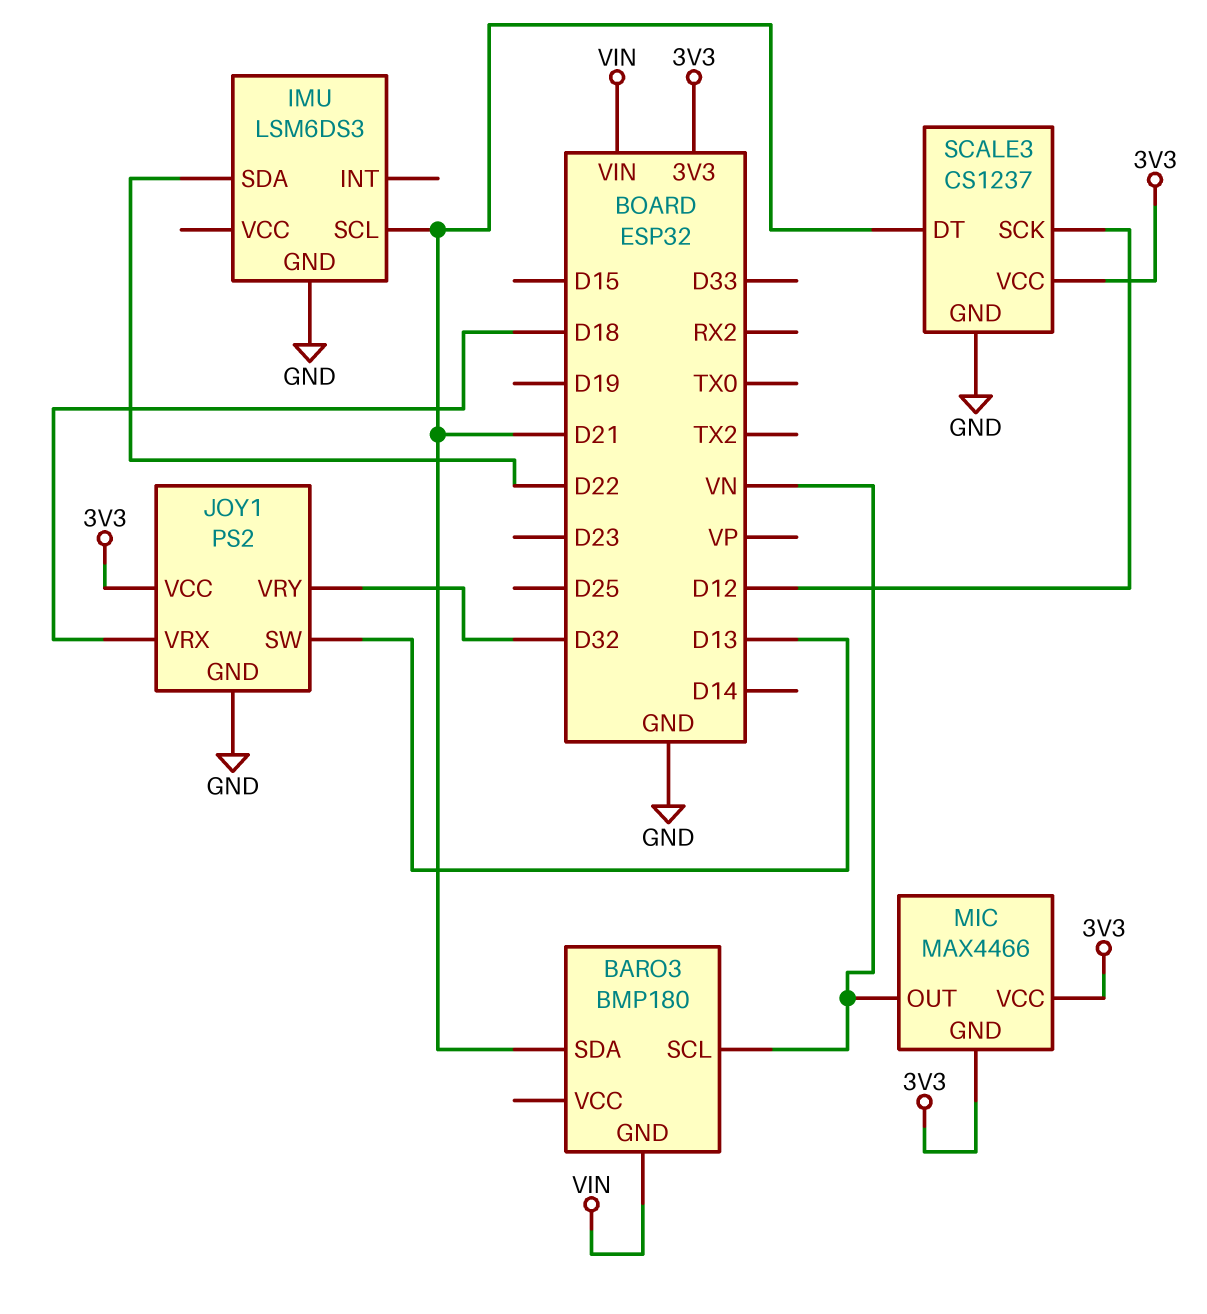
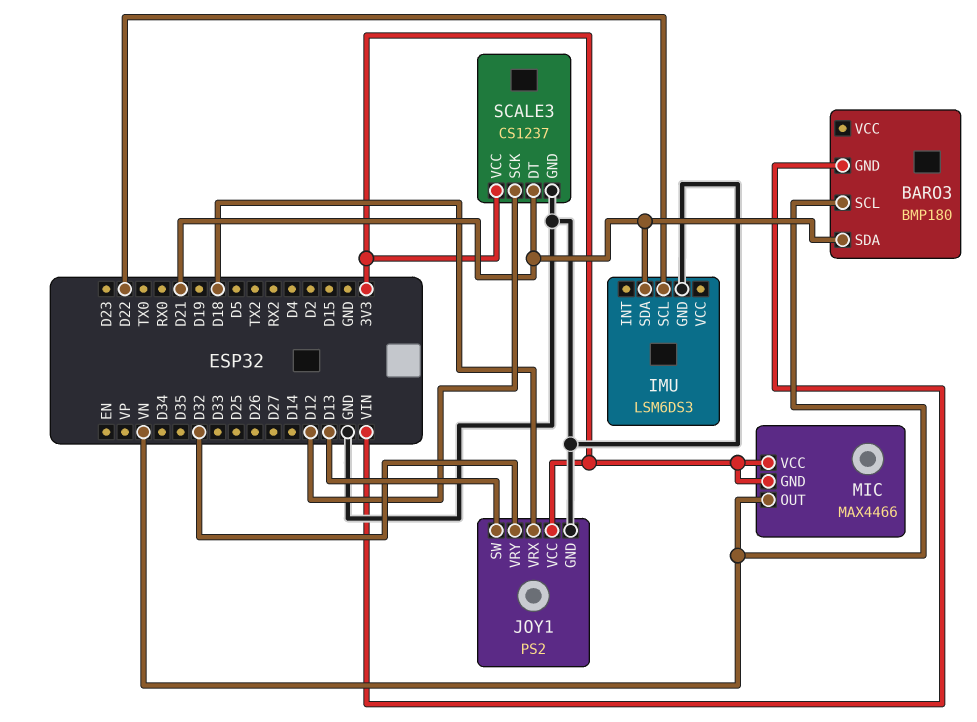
IMU pin SCL: D21 -> D22
IMU pin SDA: D22 -> D21

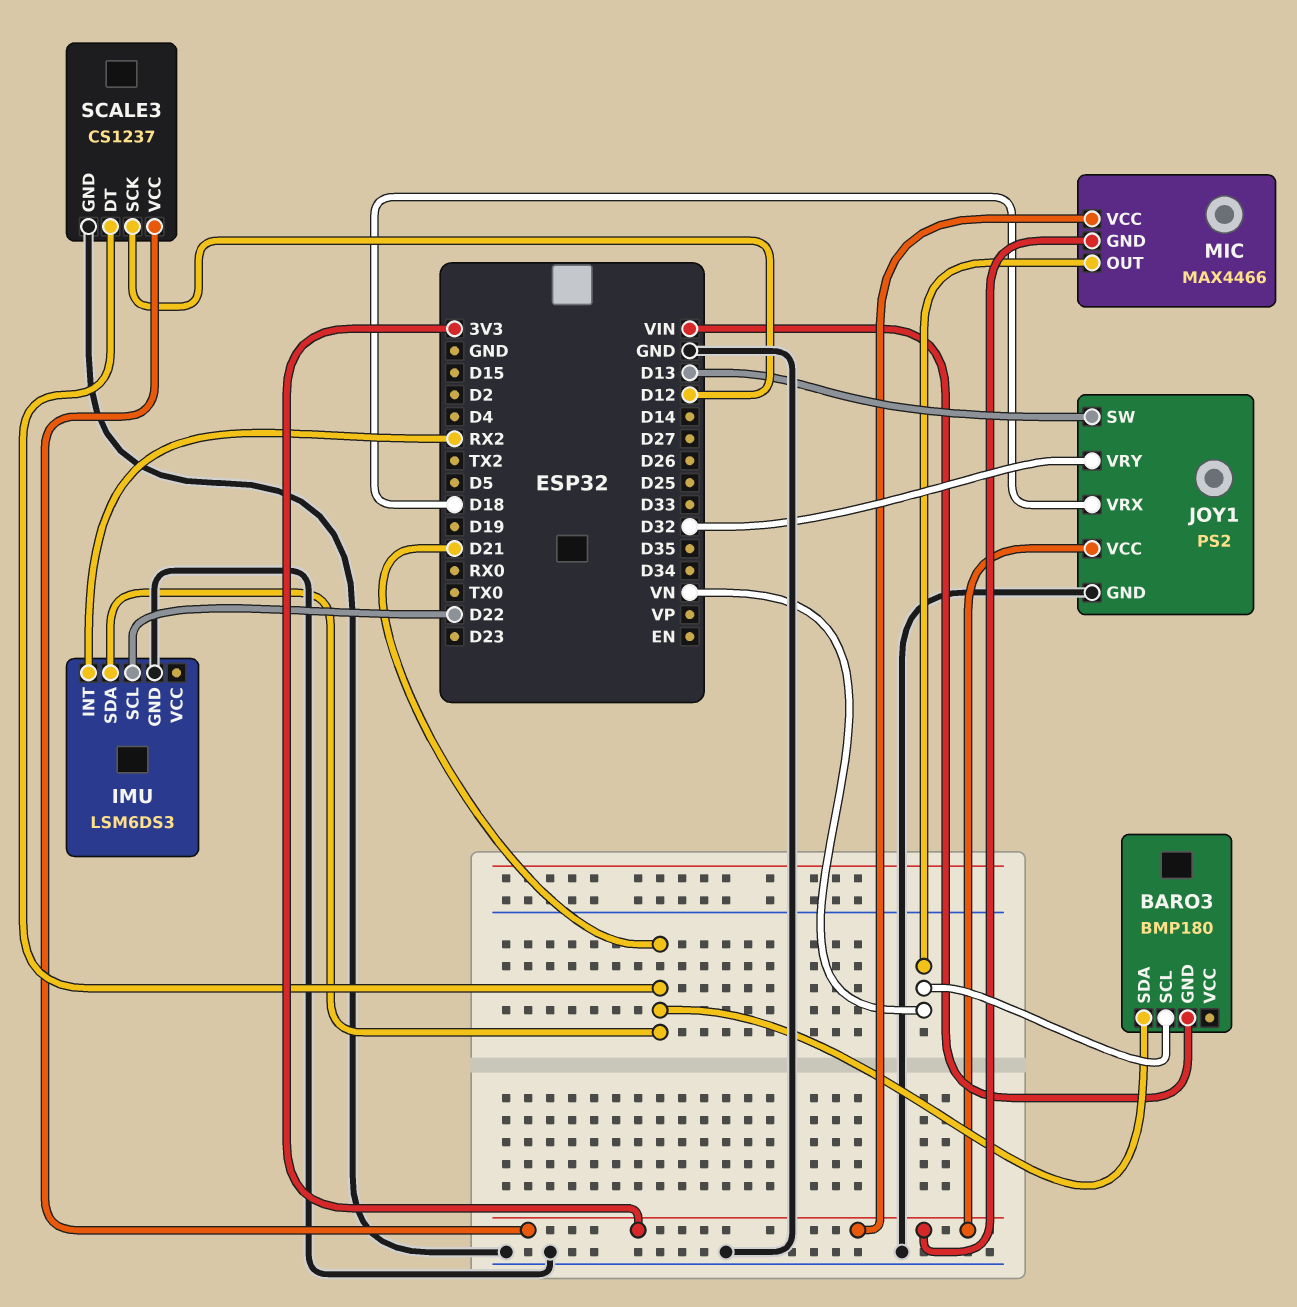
IMU pin INT: none -> RX2

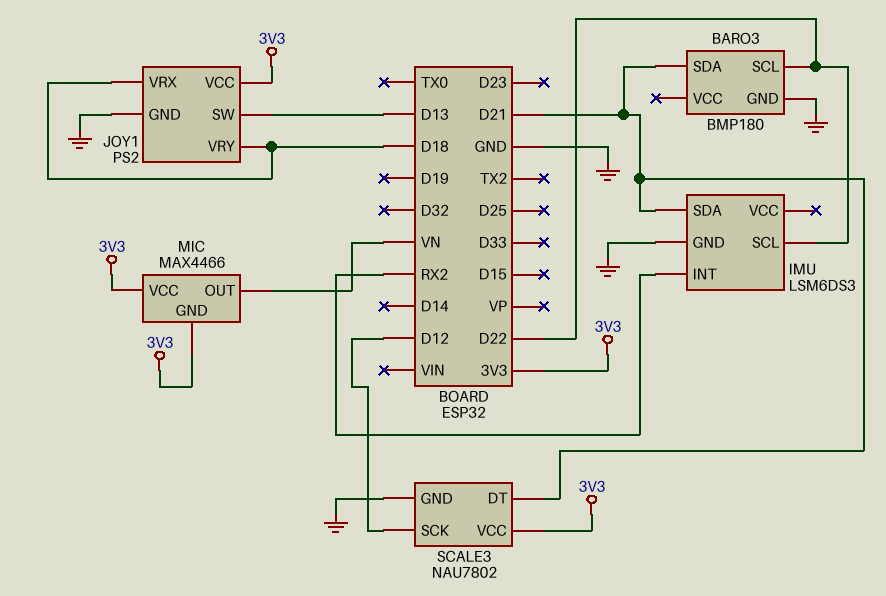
BARO3 pin GND: VIN -> GND
BARO3 pin SCL: VN -> D22
JOY1 pin VRY: D32 -> D18
SCALE3: CS1237 -> NAU7802

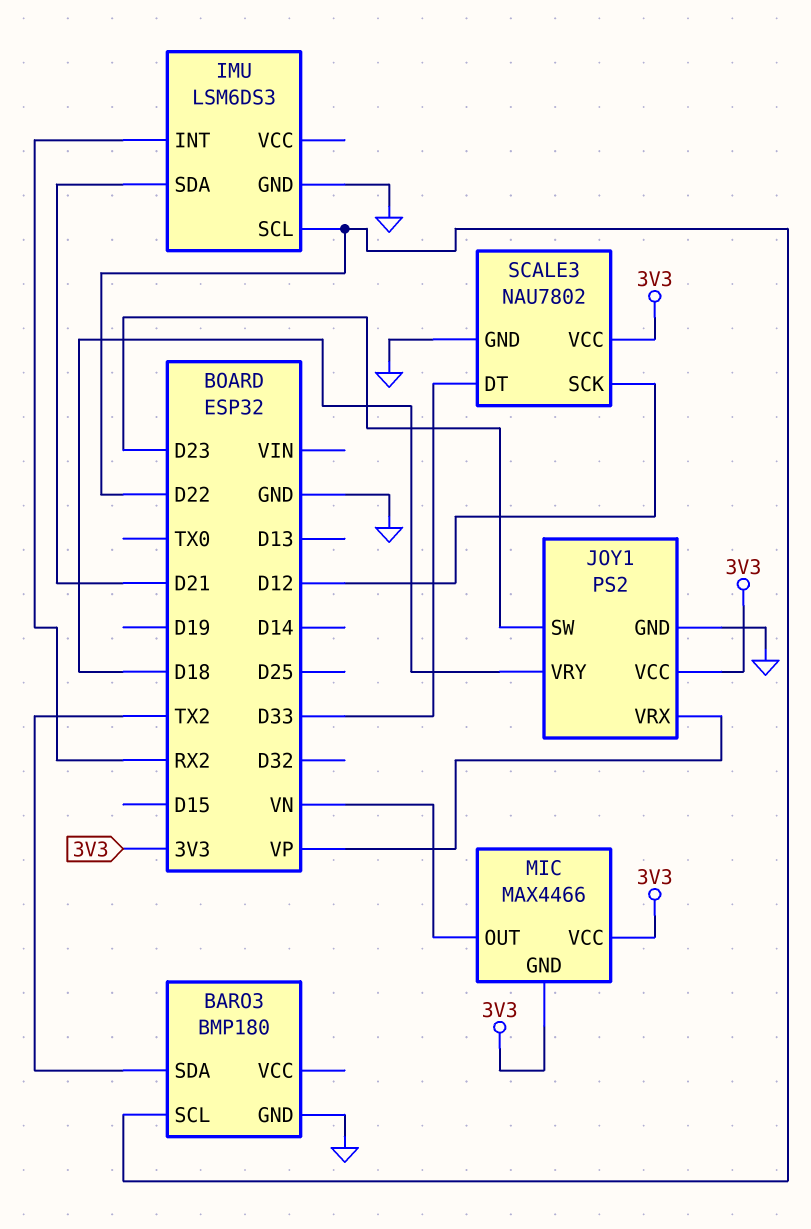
BARO3 pin SDA: D21 -> TX2
JOY1 pin SW: D13 -> D23
JOY1 pin VRX: D18 -> VP
SCALE3 pin DT: D21 -> D33

